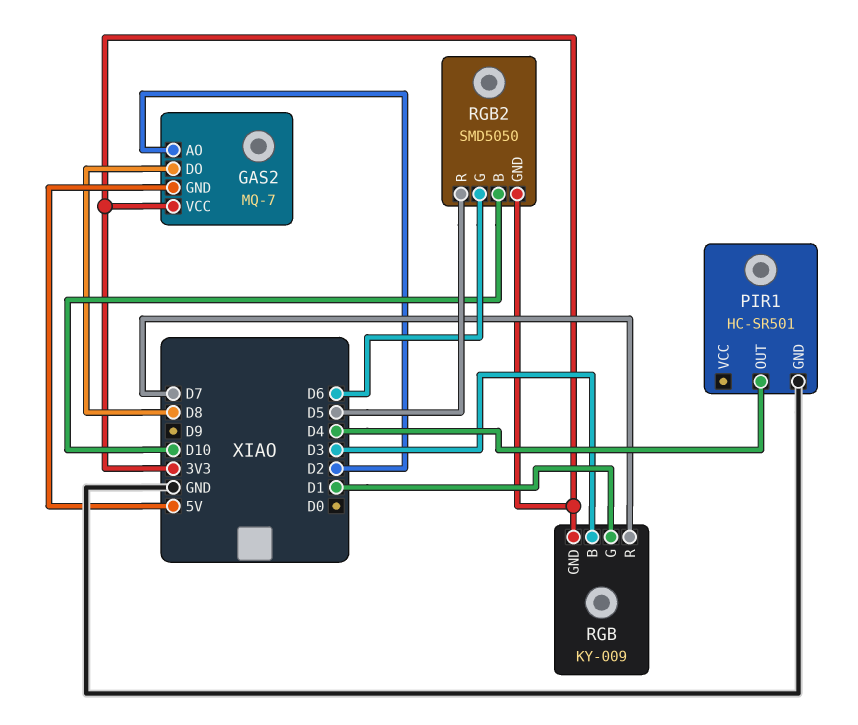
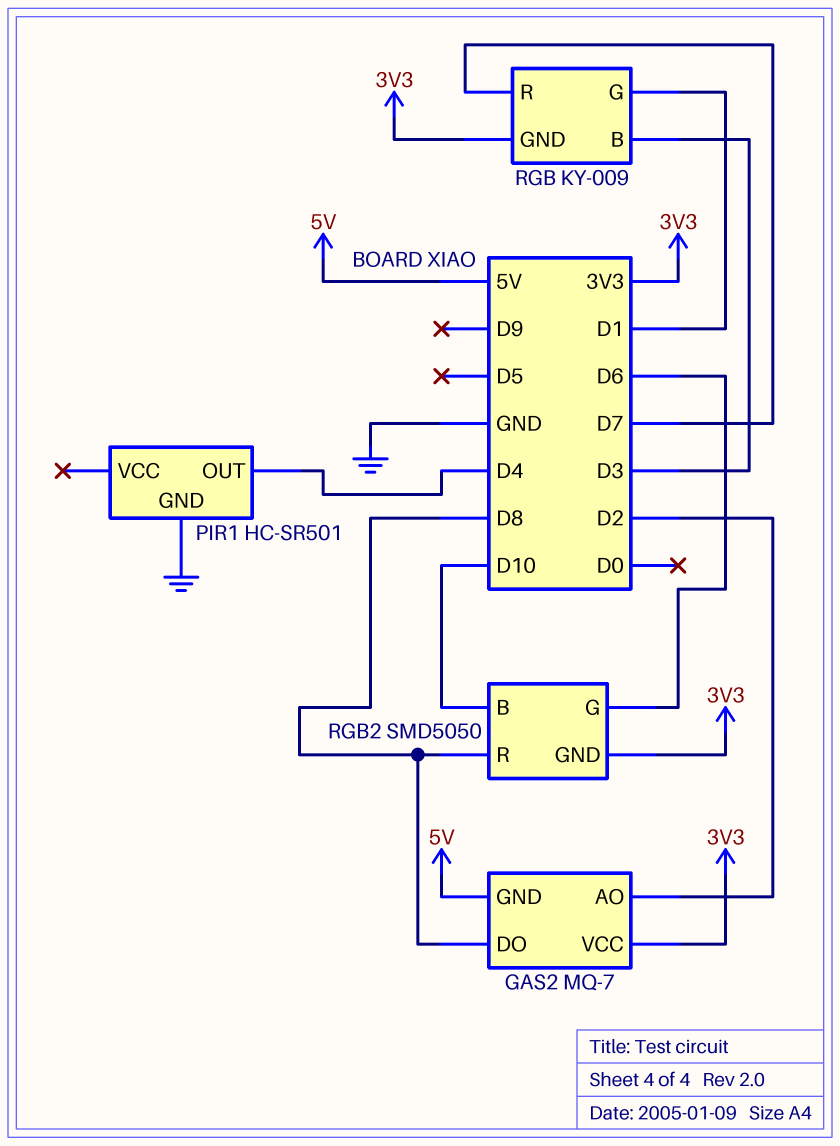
RGB2 pin R: D5 -> D8

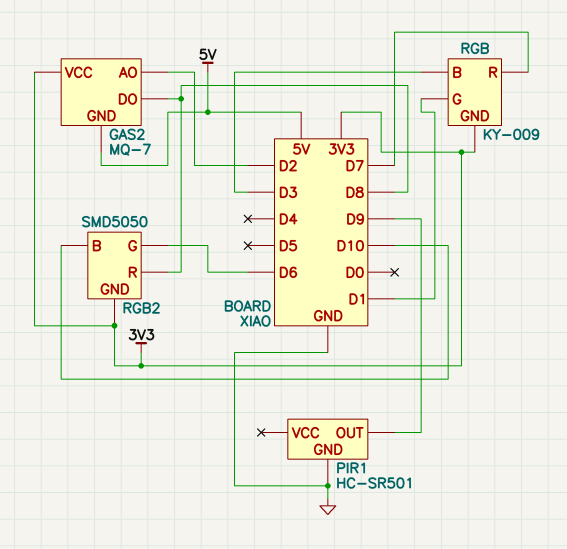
PIR1 pin OUT: D4 -> D9

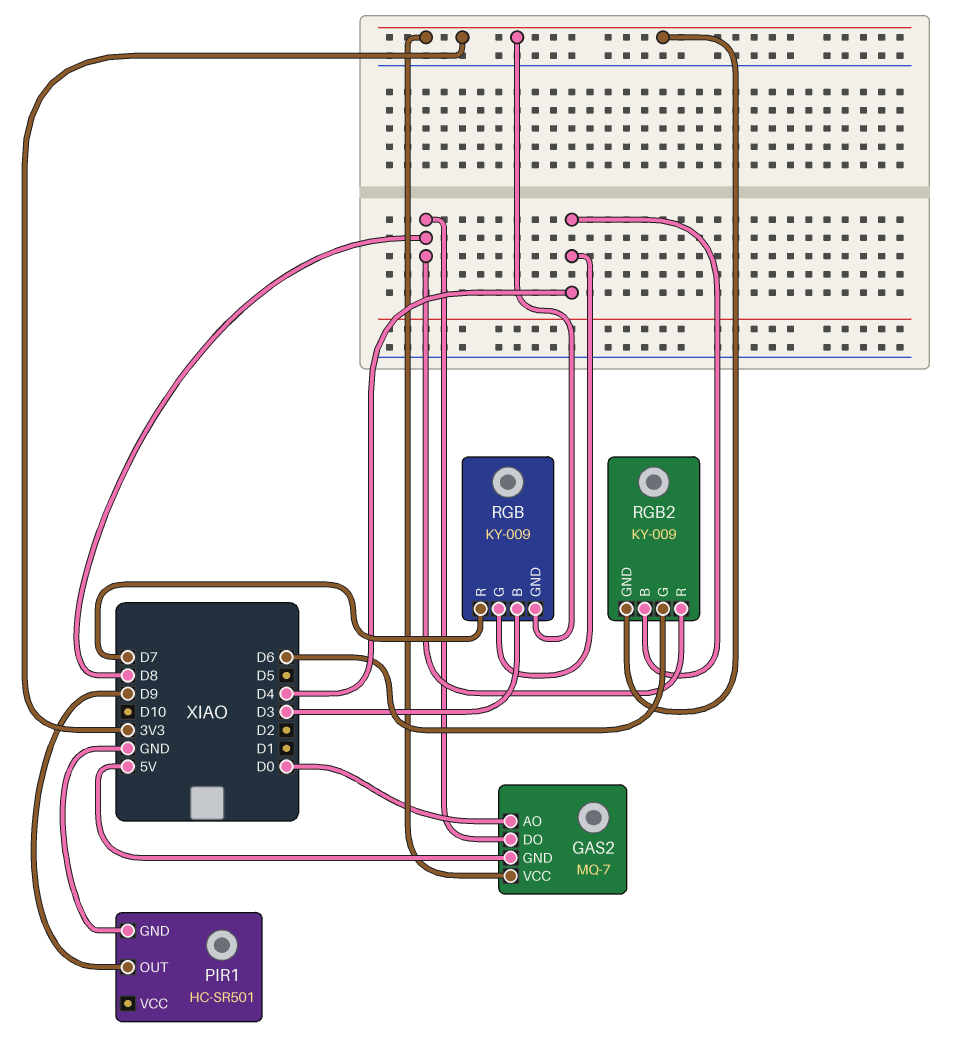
GAS2 pin AO: D2 -> D0
RGB pin G: D1 -> D4
RGB2: SMD5050 -> KY-009
RGB2 pin B: D10 -> D4

